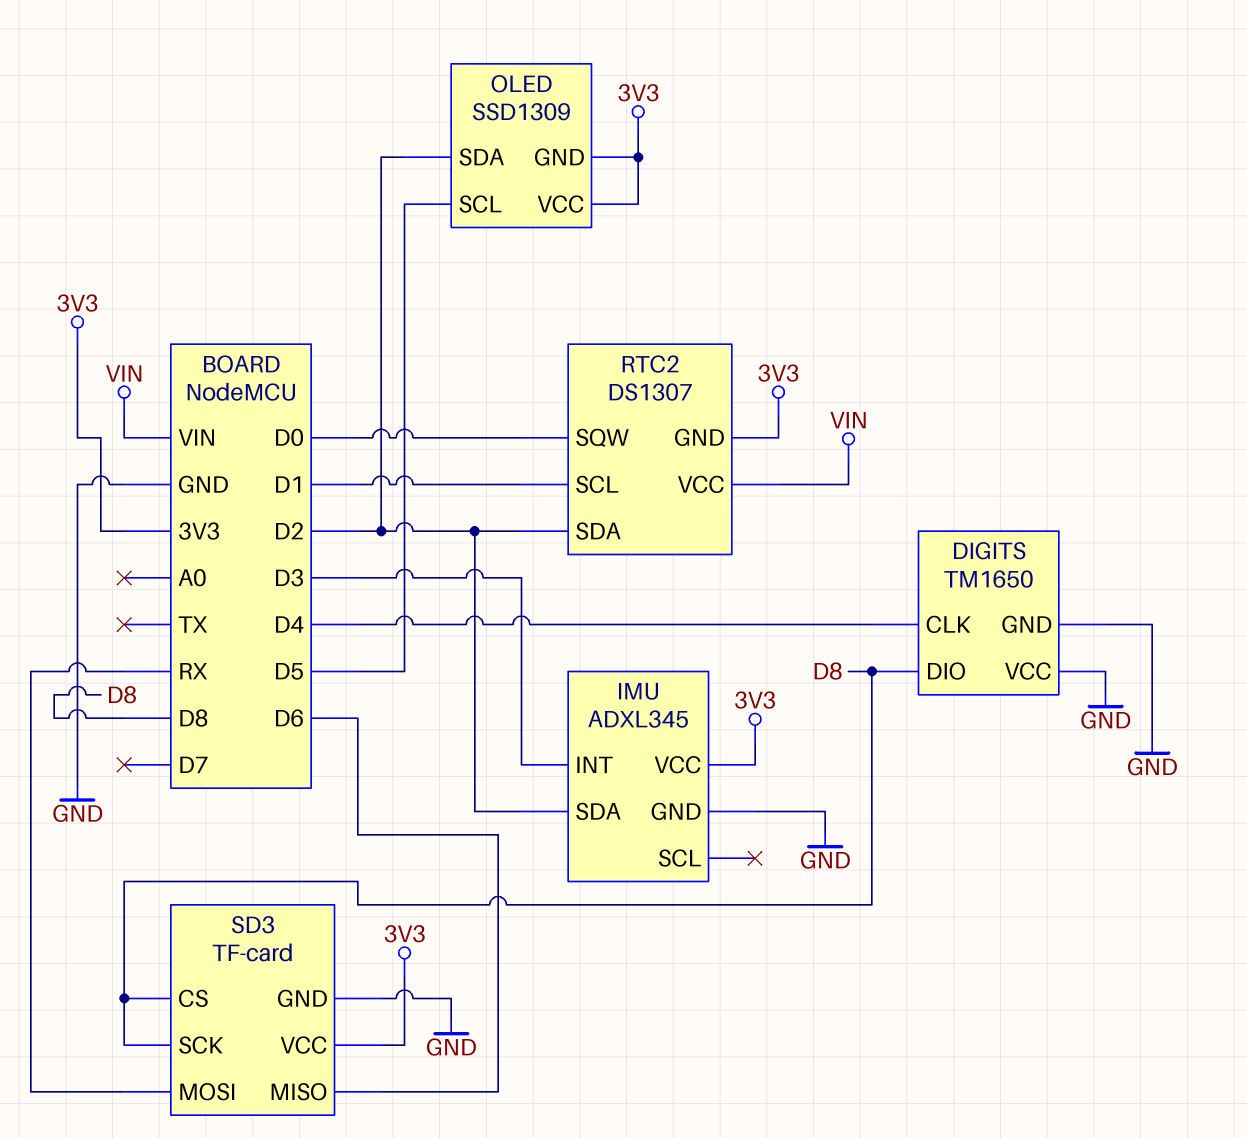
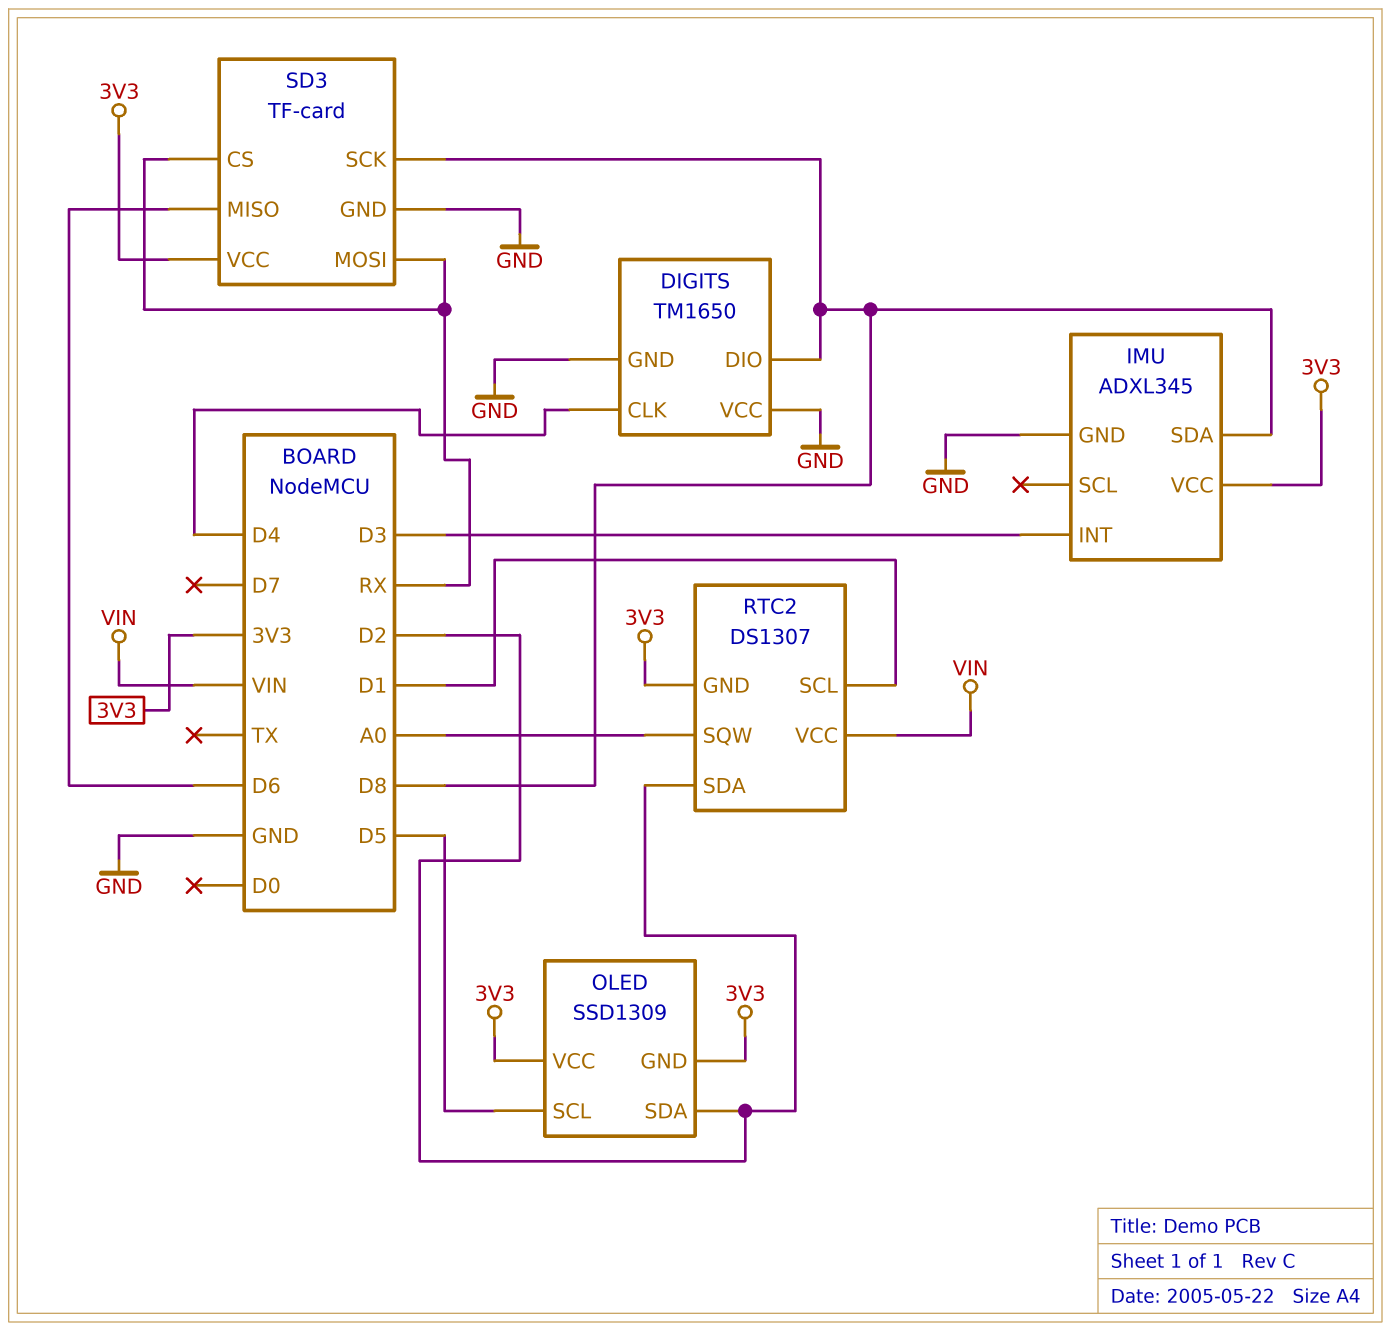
IMU pin SDA: D2 -> D8
RTC2 pin SQW: D0 -> A0
SD3 pin CS: D8 -> RX

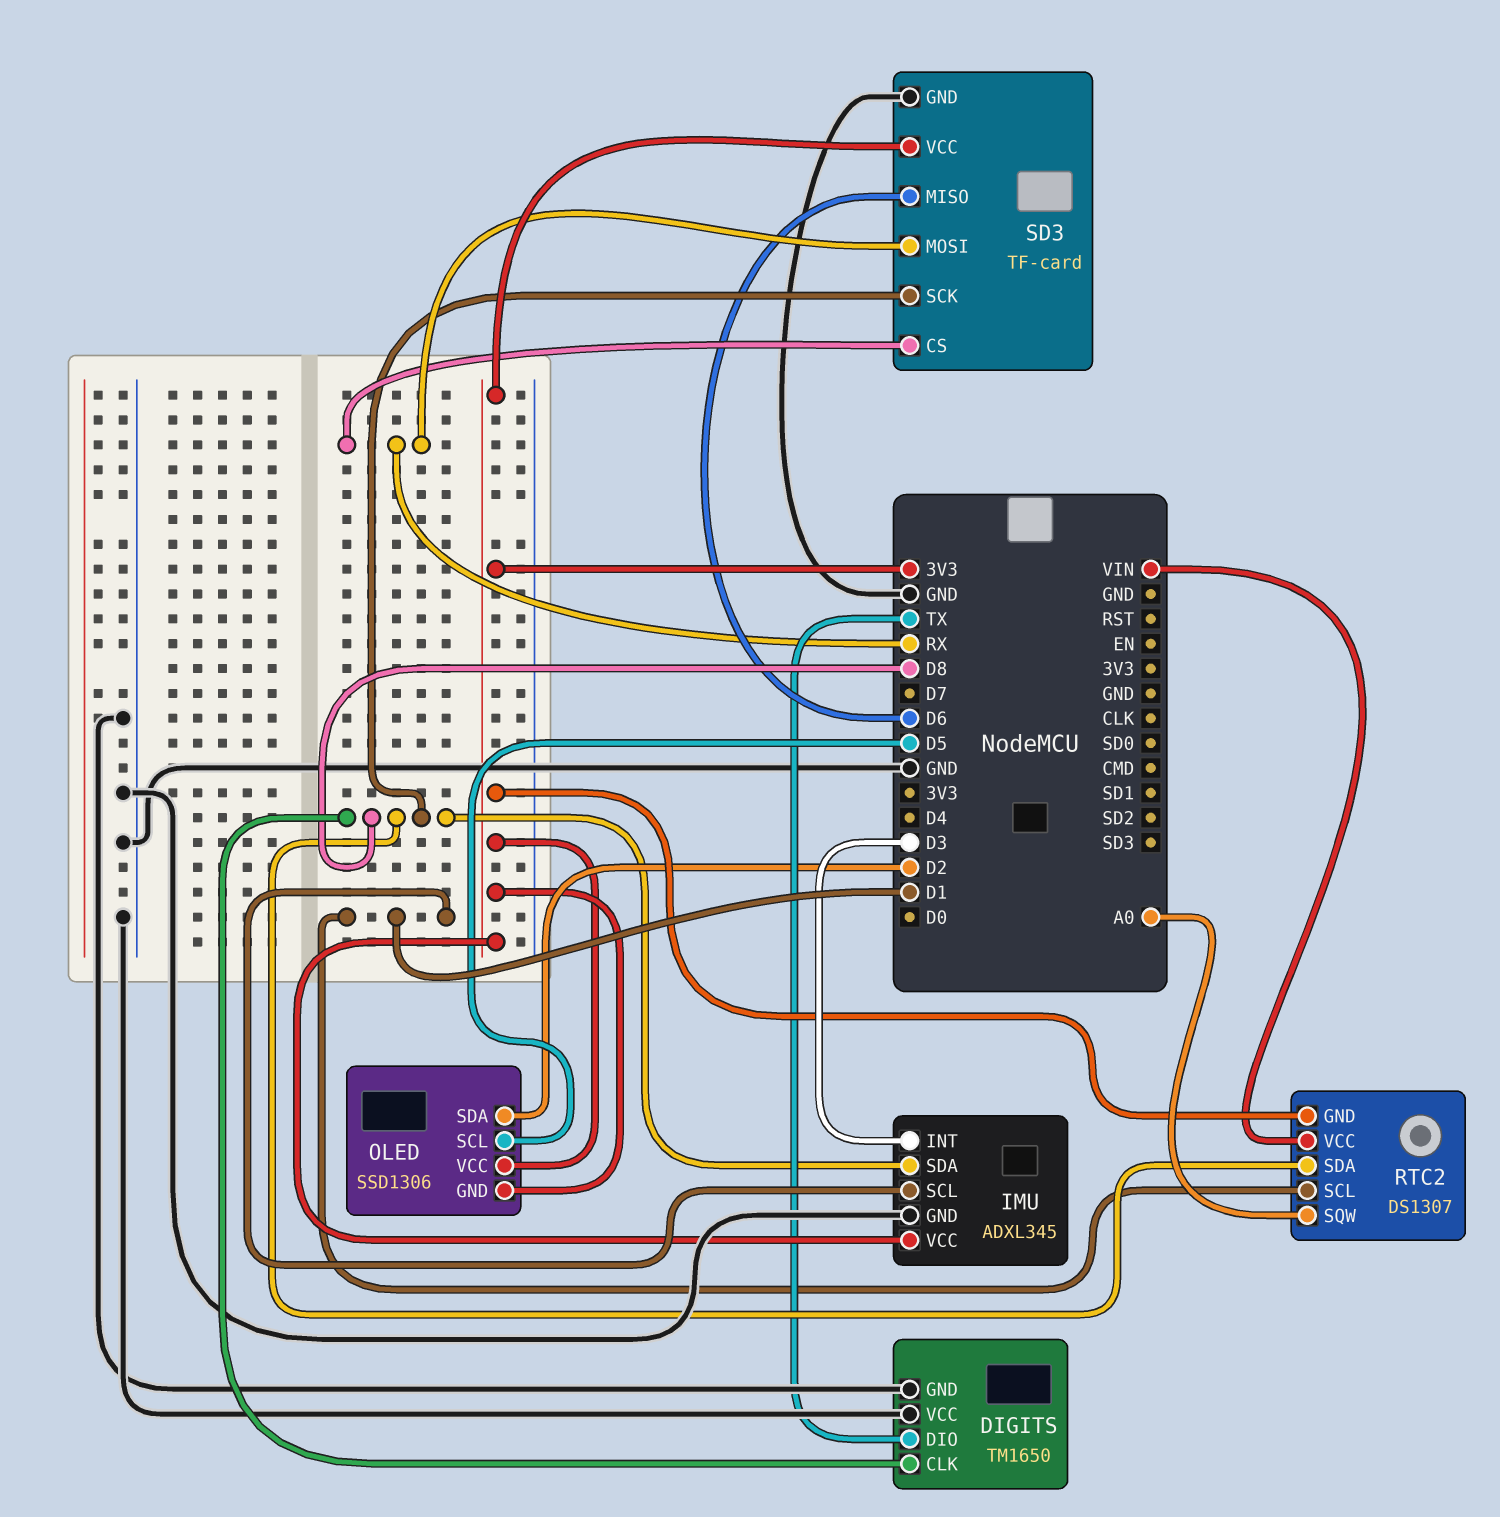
DIGITS pin CLK: D4 -> D8
DIGITS pin DIO: D8 -> TX
IMU pin SCL: none -> D1
OLED: SSD1309 -> SSD1306
RTC2 pin SDA: D2 -> D8

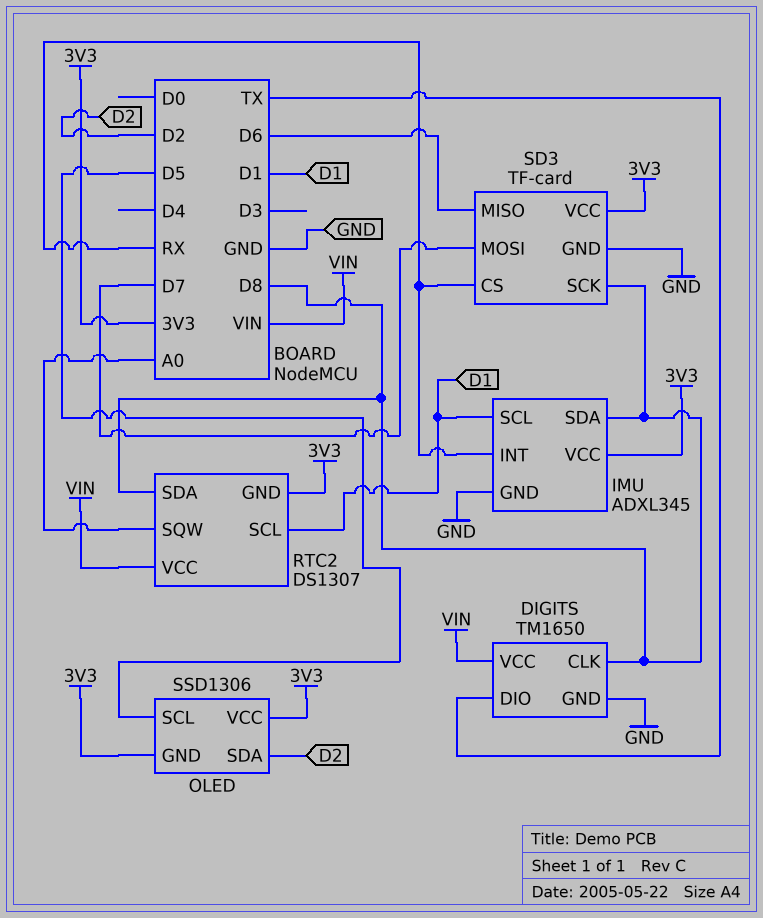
DIGITS pin VCC: GND -> VIN
IMU pin INT: D3 -> RX
SD3 pin MOSI: RX -> D7

